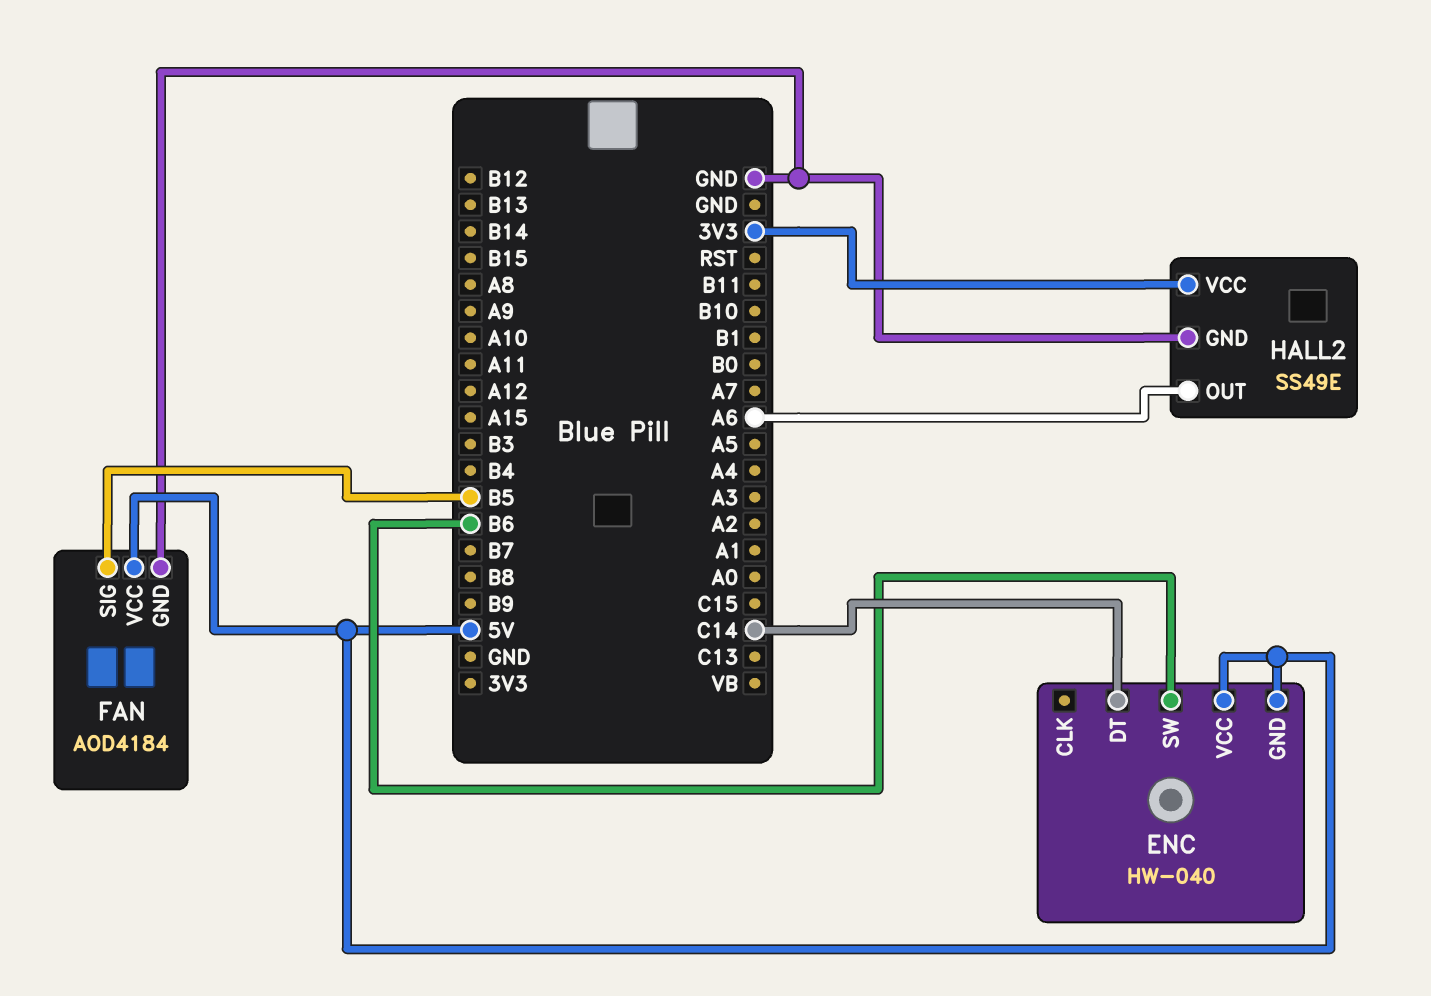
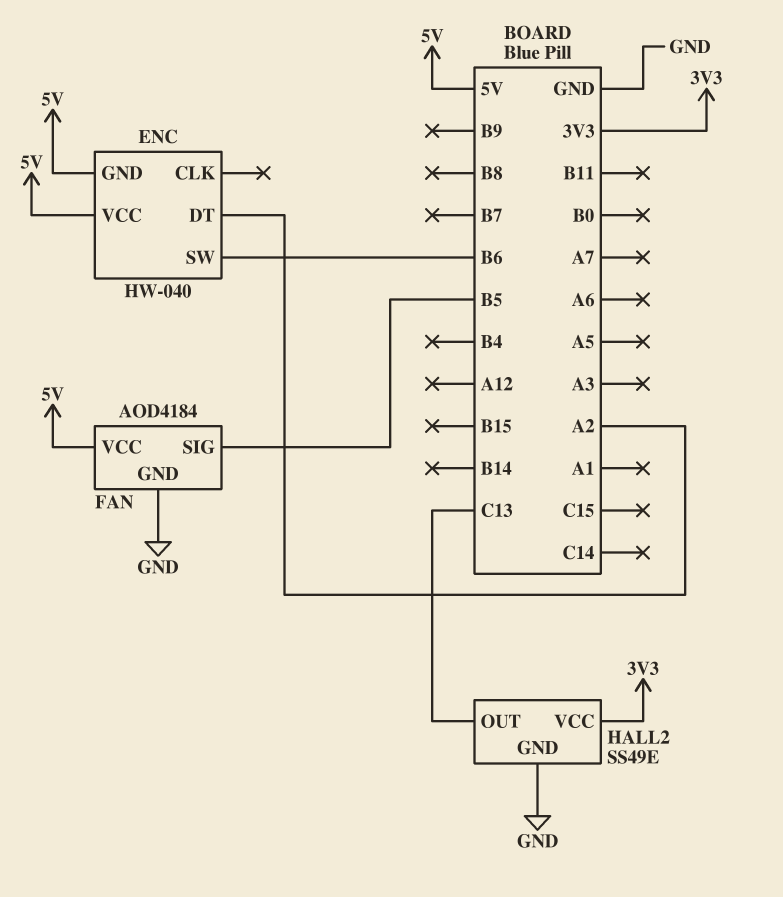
ENC pin DT: C14 -> A2
HALL2 pin OUT: A6 -> C13

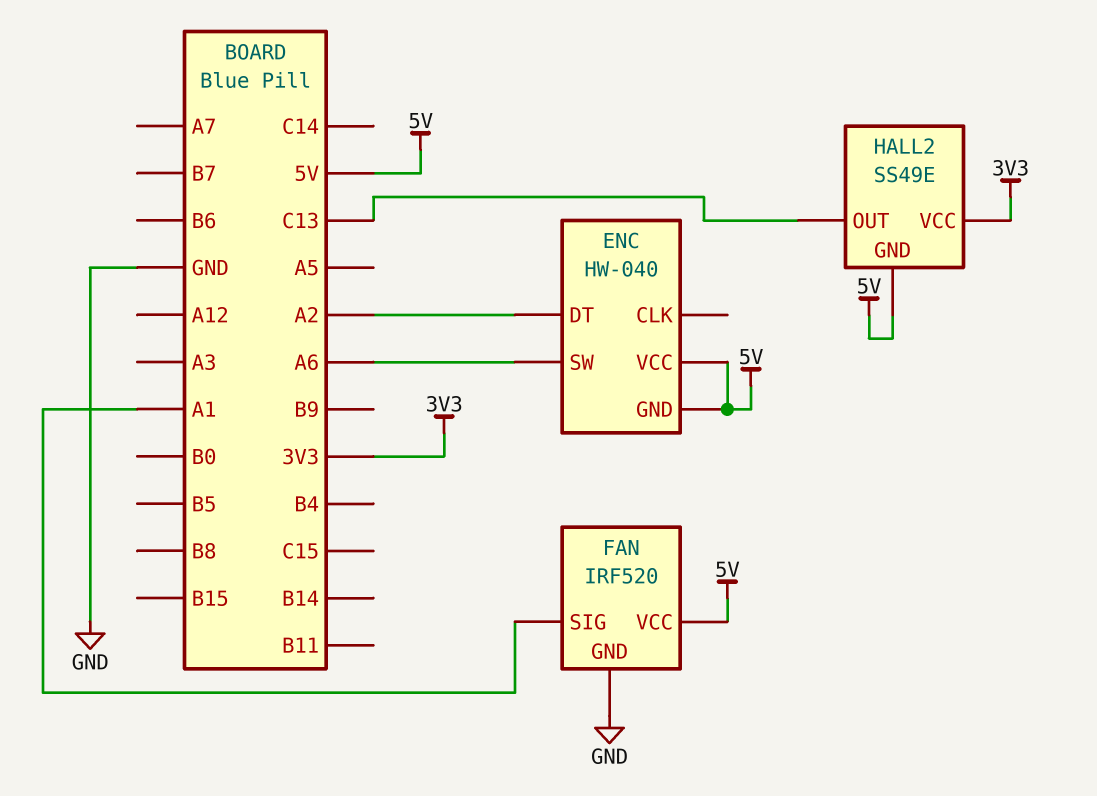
ENC pin SW: B6 -> A6
FAN: AOD4184 -> IRF520
FAN pin SIG: B5 -> A1
HALL2 pin GND: GND -> 5V

